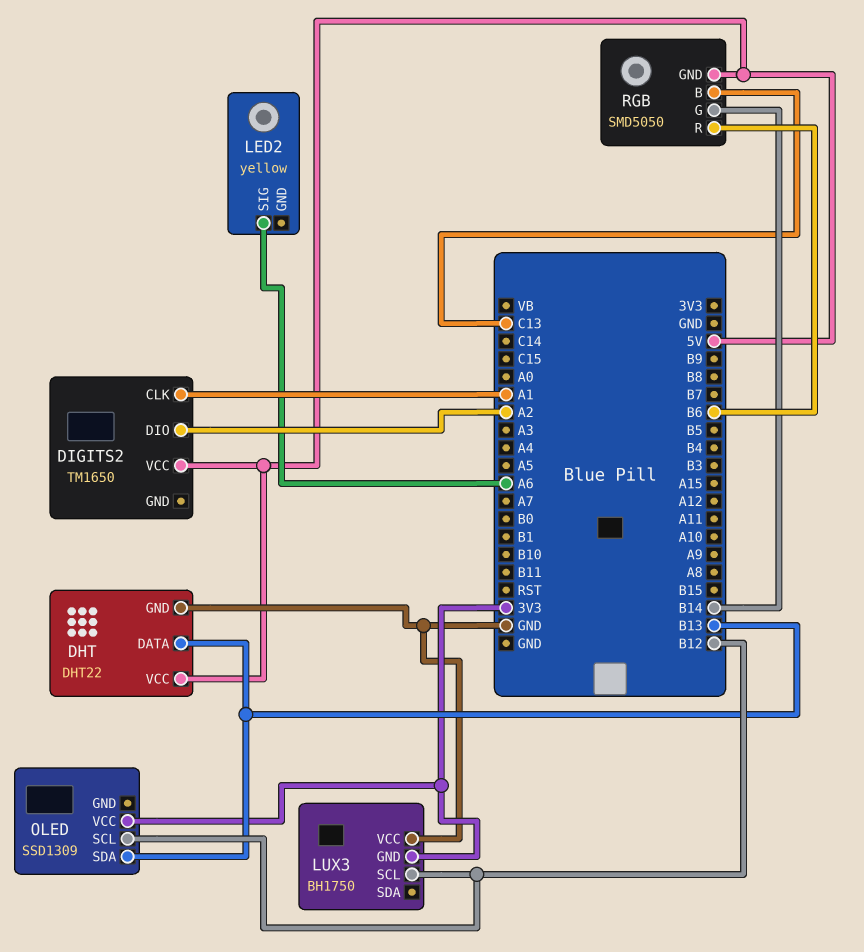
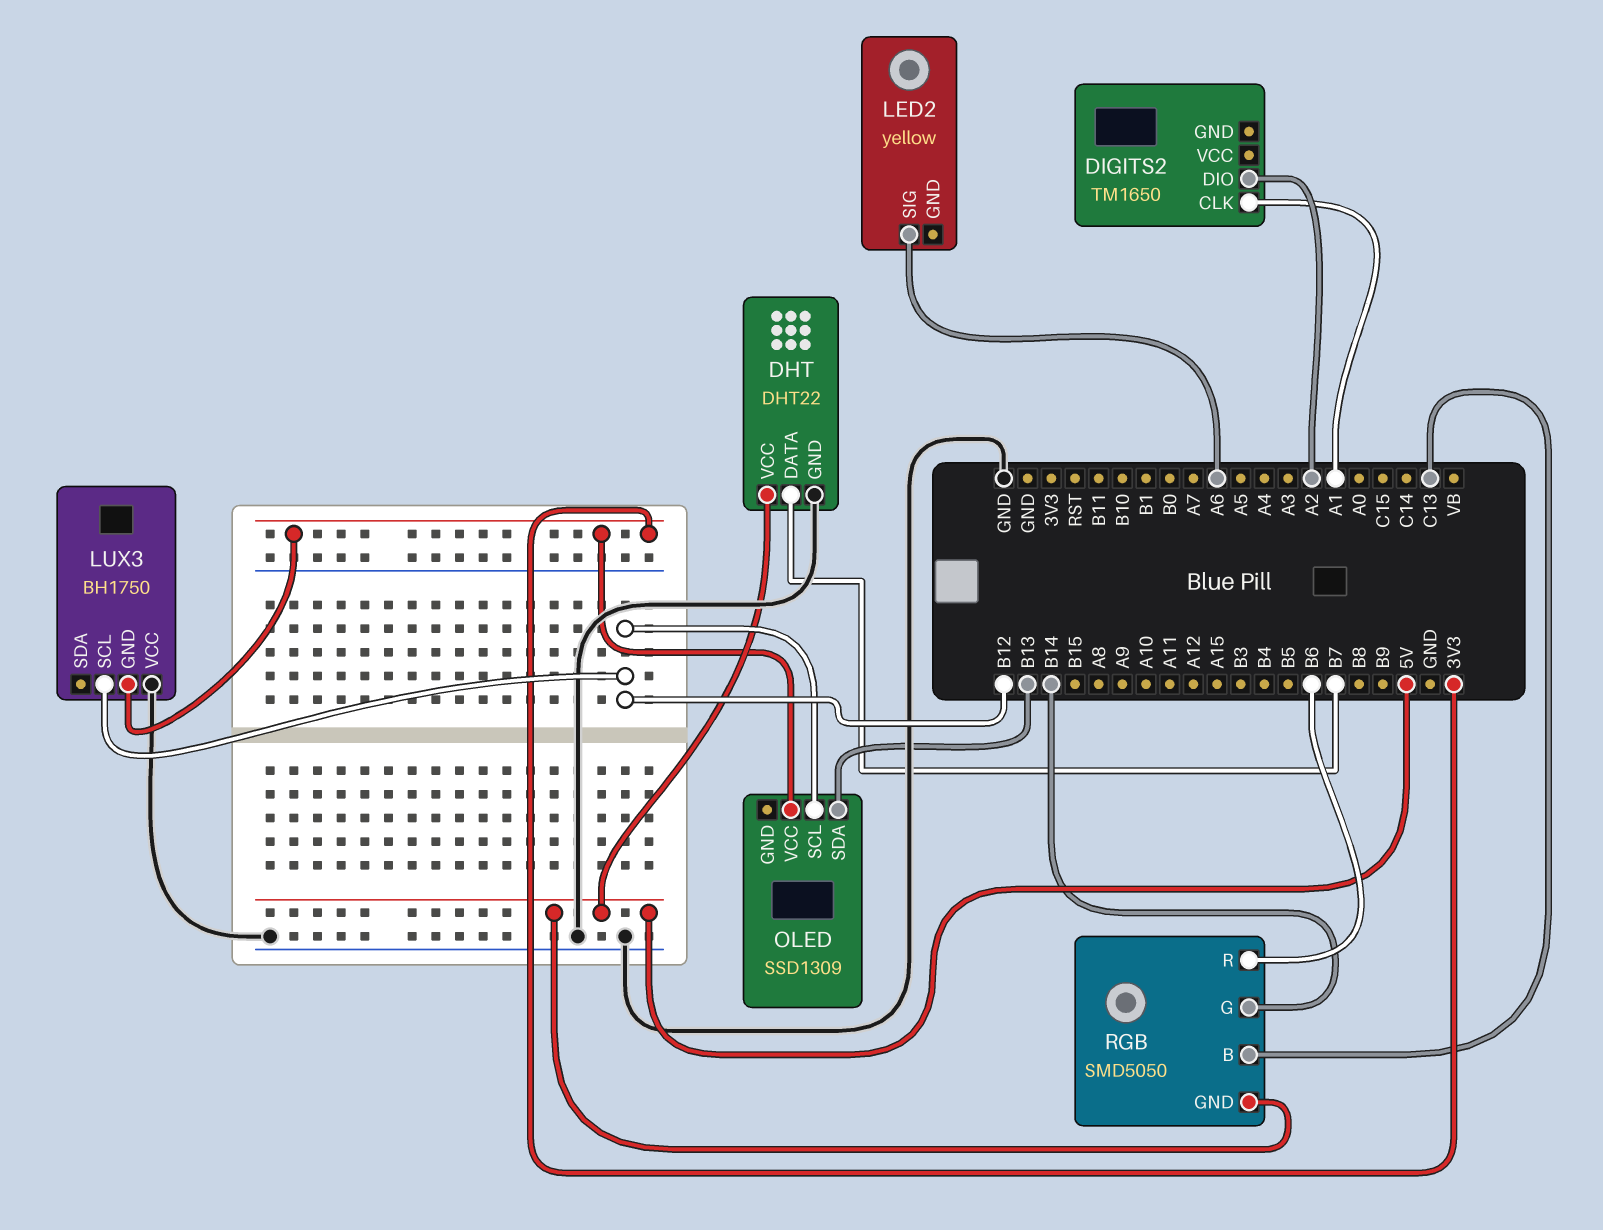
DHT pin DATA: B13 -> B7
DIGITS2 pin VCC: 5V -> none

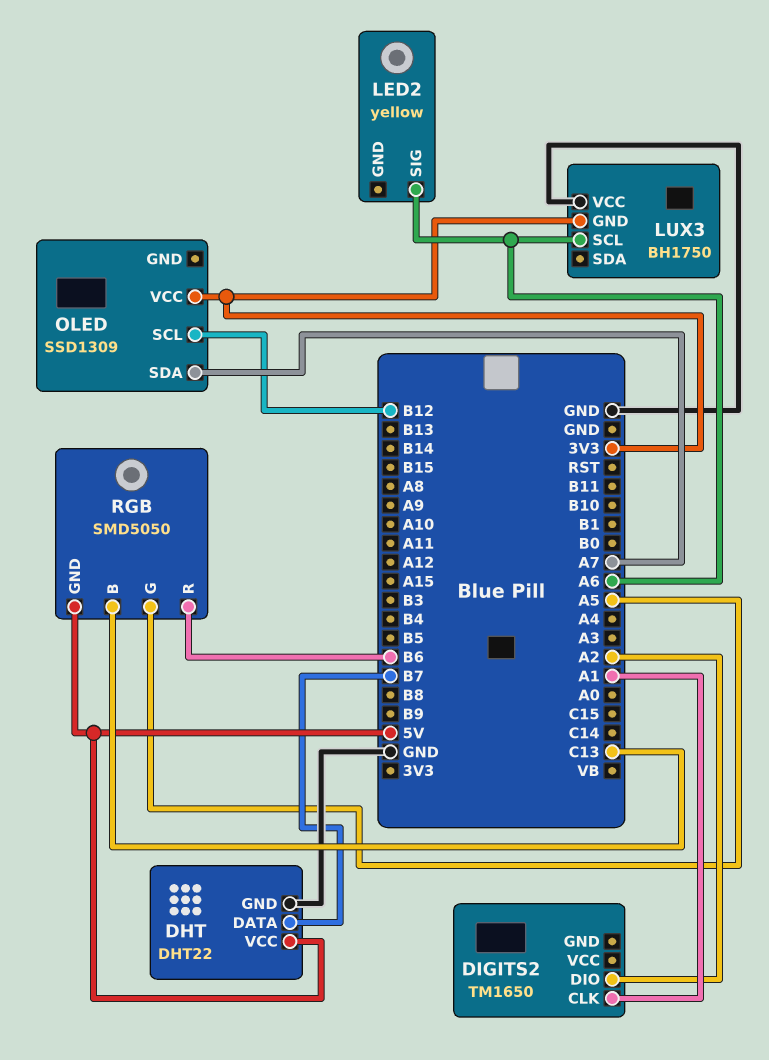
LUX3 pin SCL: B12 -> A6
OLED pin SDA: B13 -> A7
RGB pin G: B14 -> A5

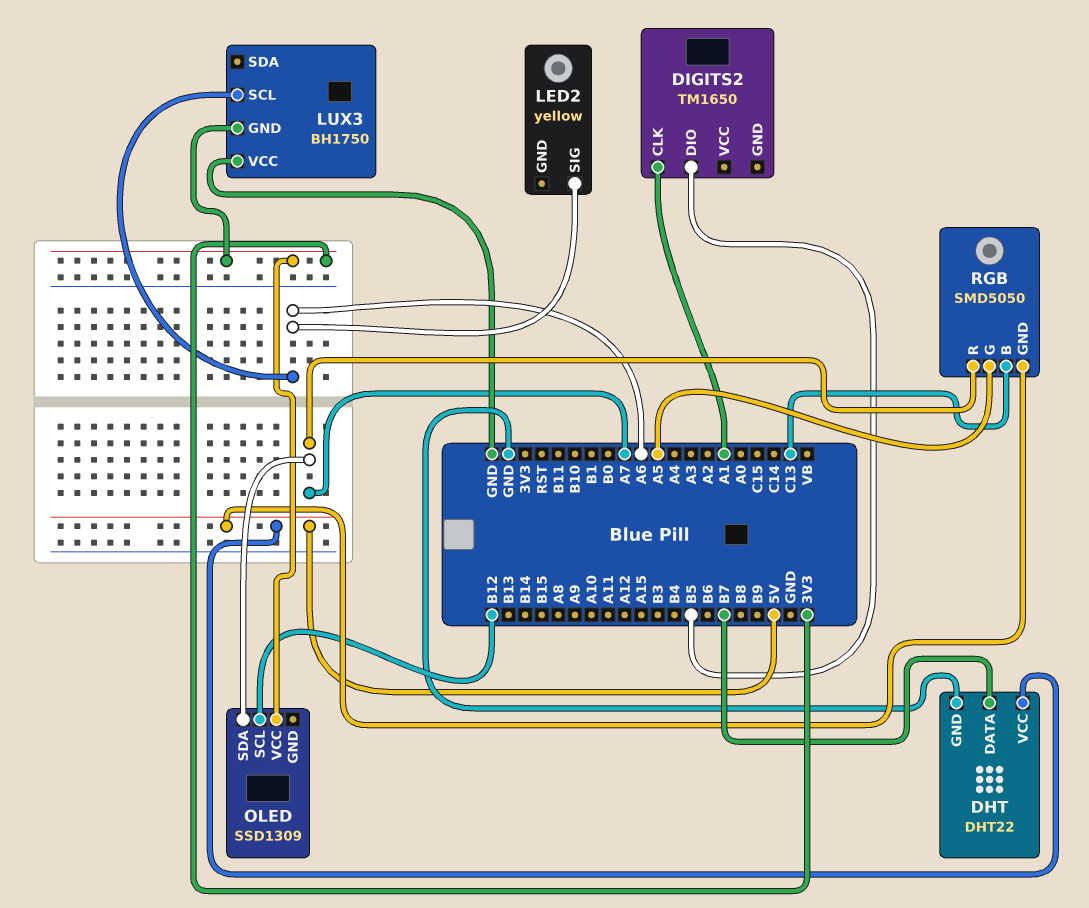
DIGITS2 pin DIO: A2 -> B5
RGB pin R: B6 -> A7

